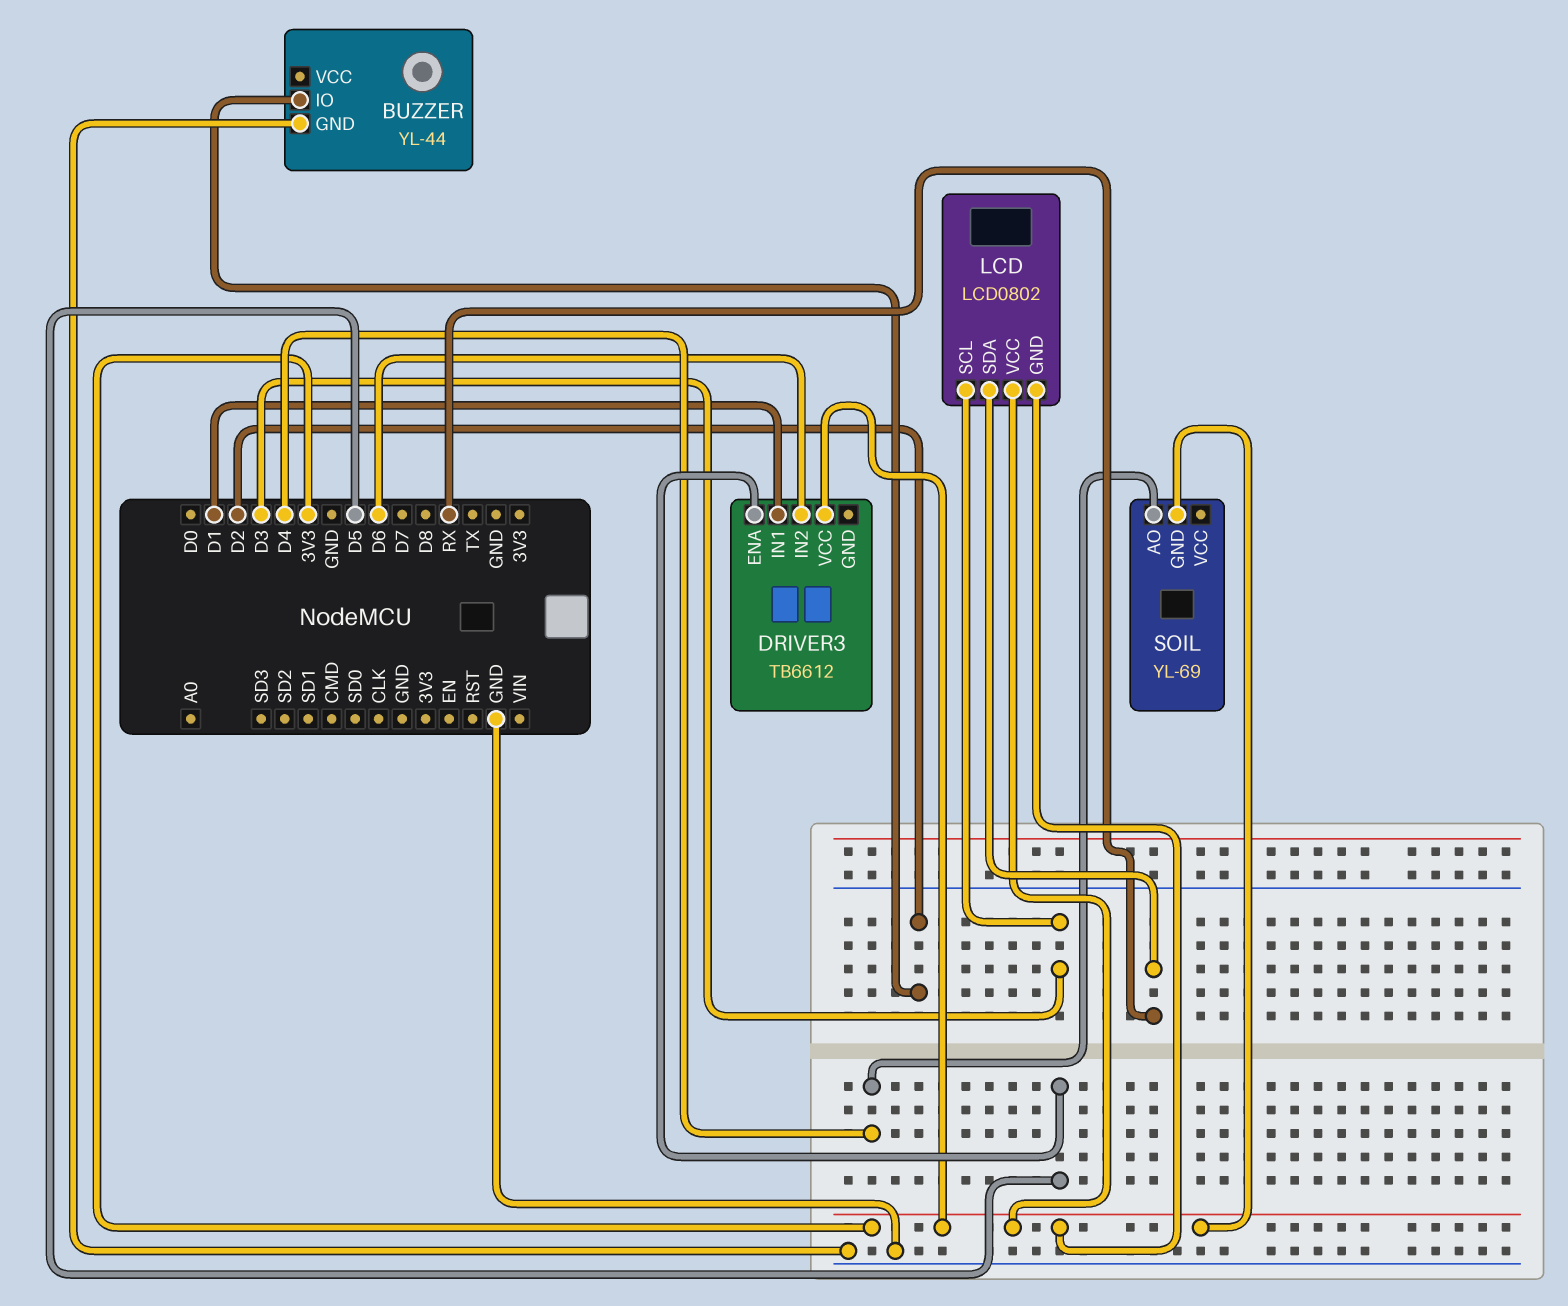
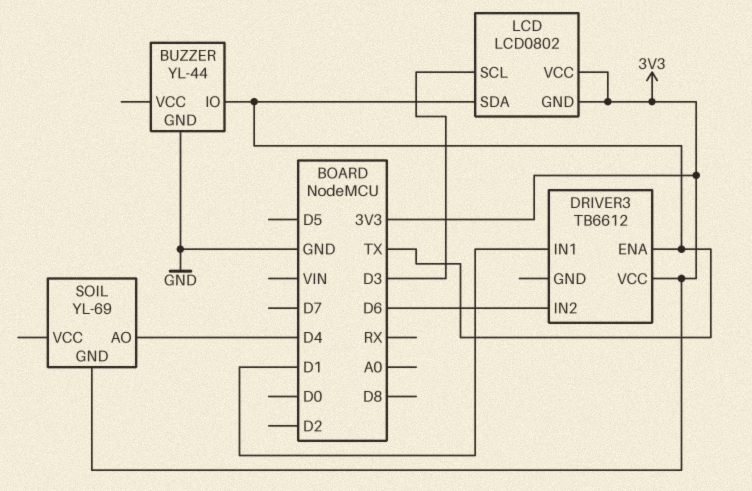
BUZZER pin IO: D2 -> TX
DRIVER3 pin ENA: D5 -> TX
LCD pin SDA: RX -> TX

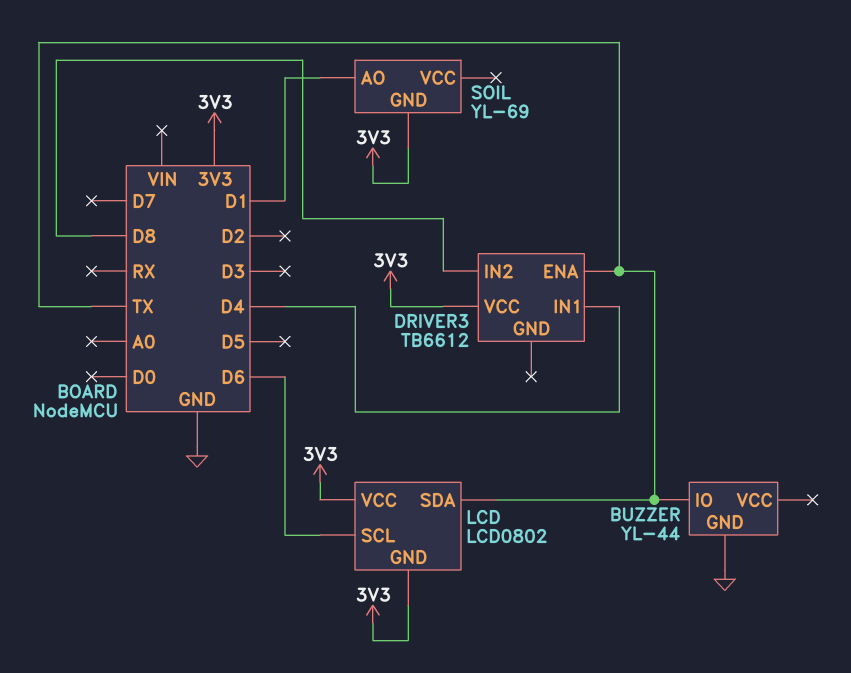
DRIVER3 pin IN1: D1 -> D4
DRIVER3 pin IN2: D6 -> D8
LCD pin SCL: D3 -> D6
SOIL pin AO: D4 -> D1

